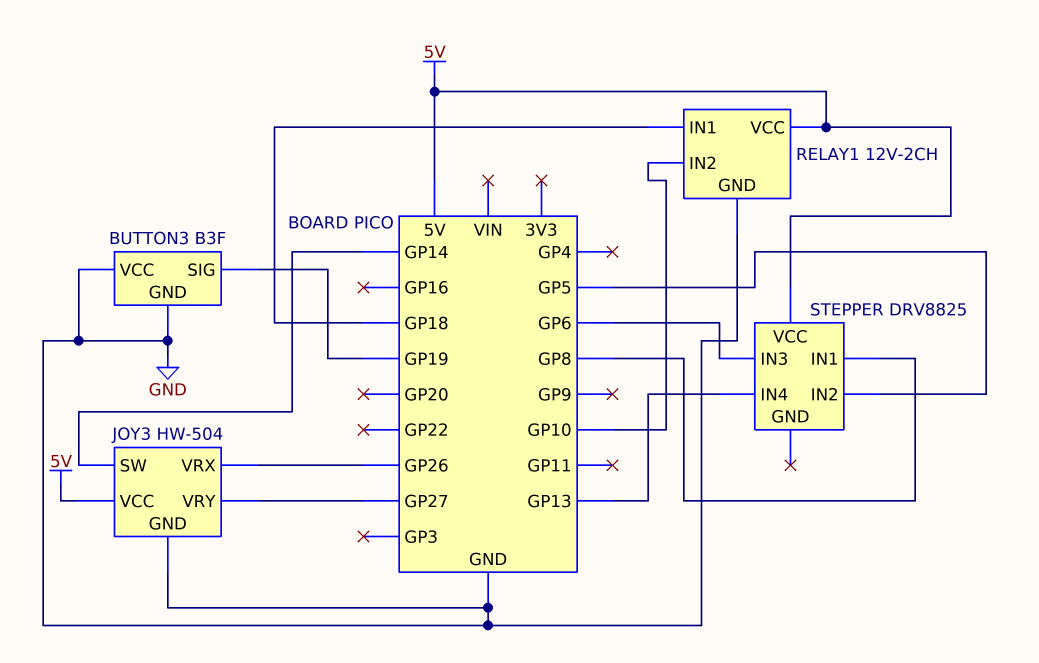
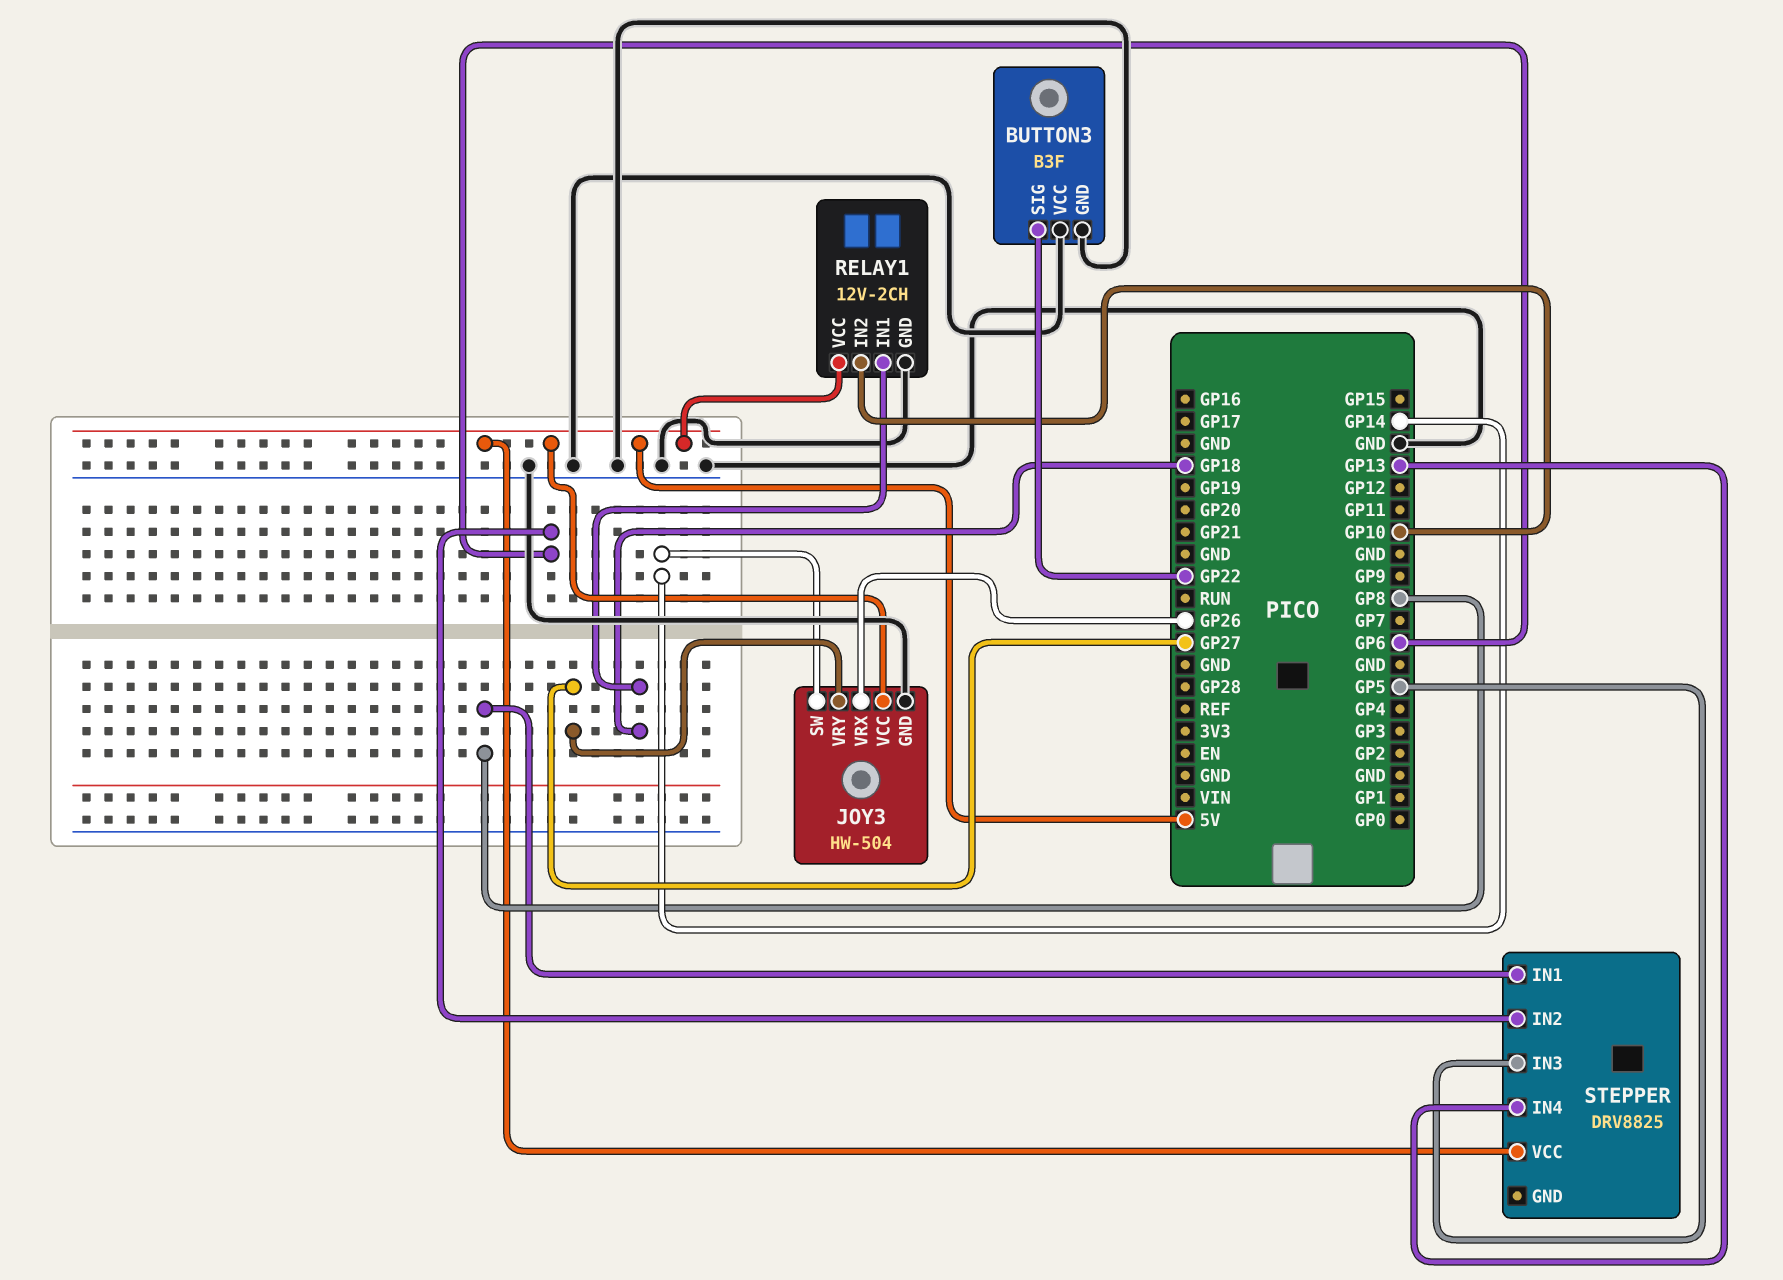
BUTTON3 pin SIG: GP19 -> GP22
STEPPER pin IN2: GP5 -> GP6
STEPPER pin IN3: GP6 -> GP5

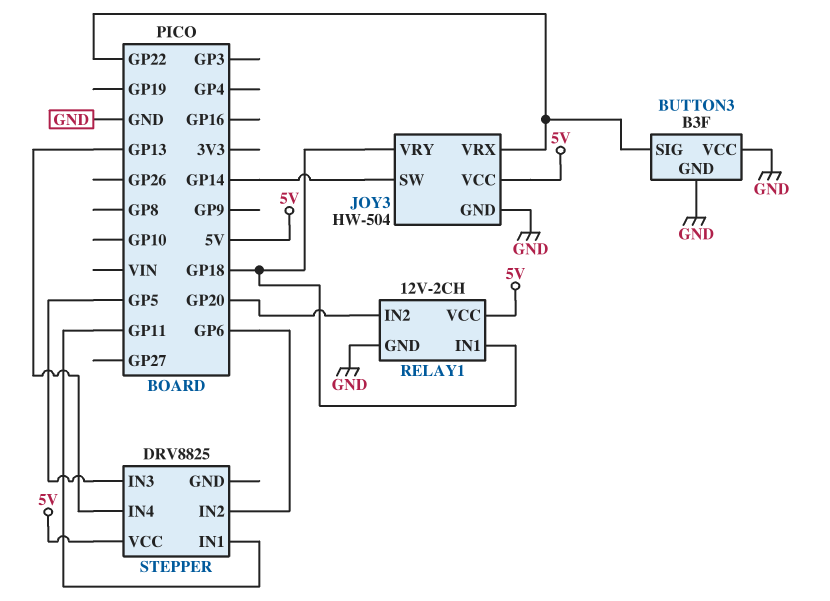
JOY3 pin VRX: GP26 -> GP22
JOY3 pin VRY: GP27 -> GP18
RELAY1 pin IN2: GP10 -> GP20
STEPPER pin IN1: GP8 -> GP11

